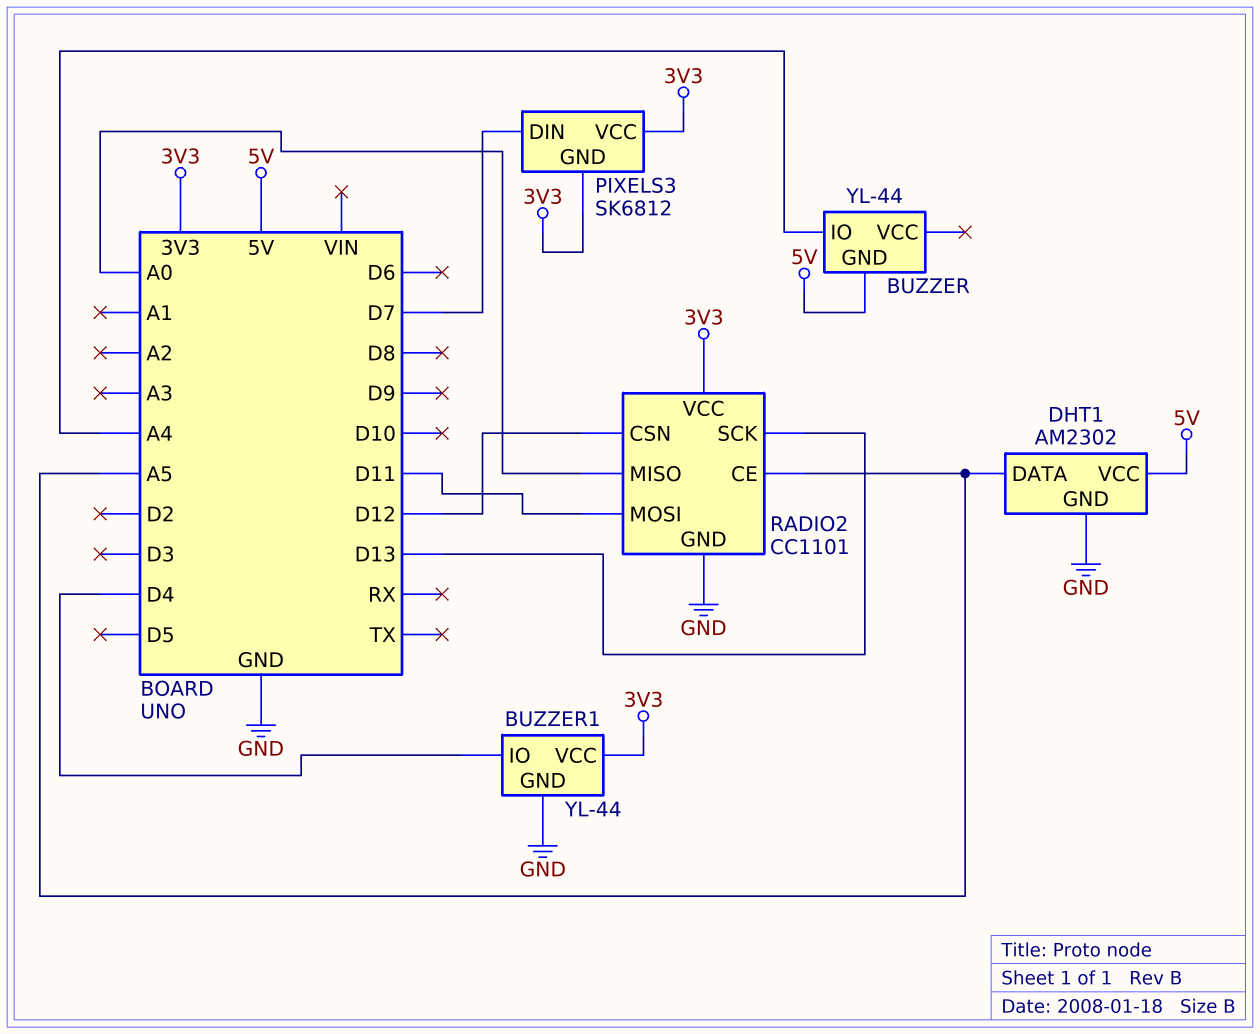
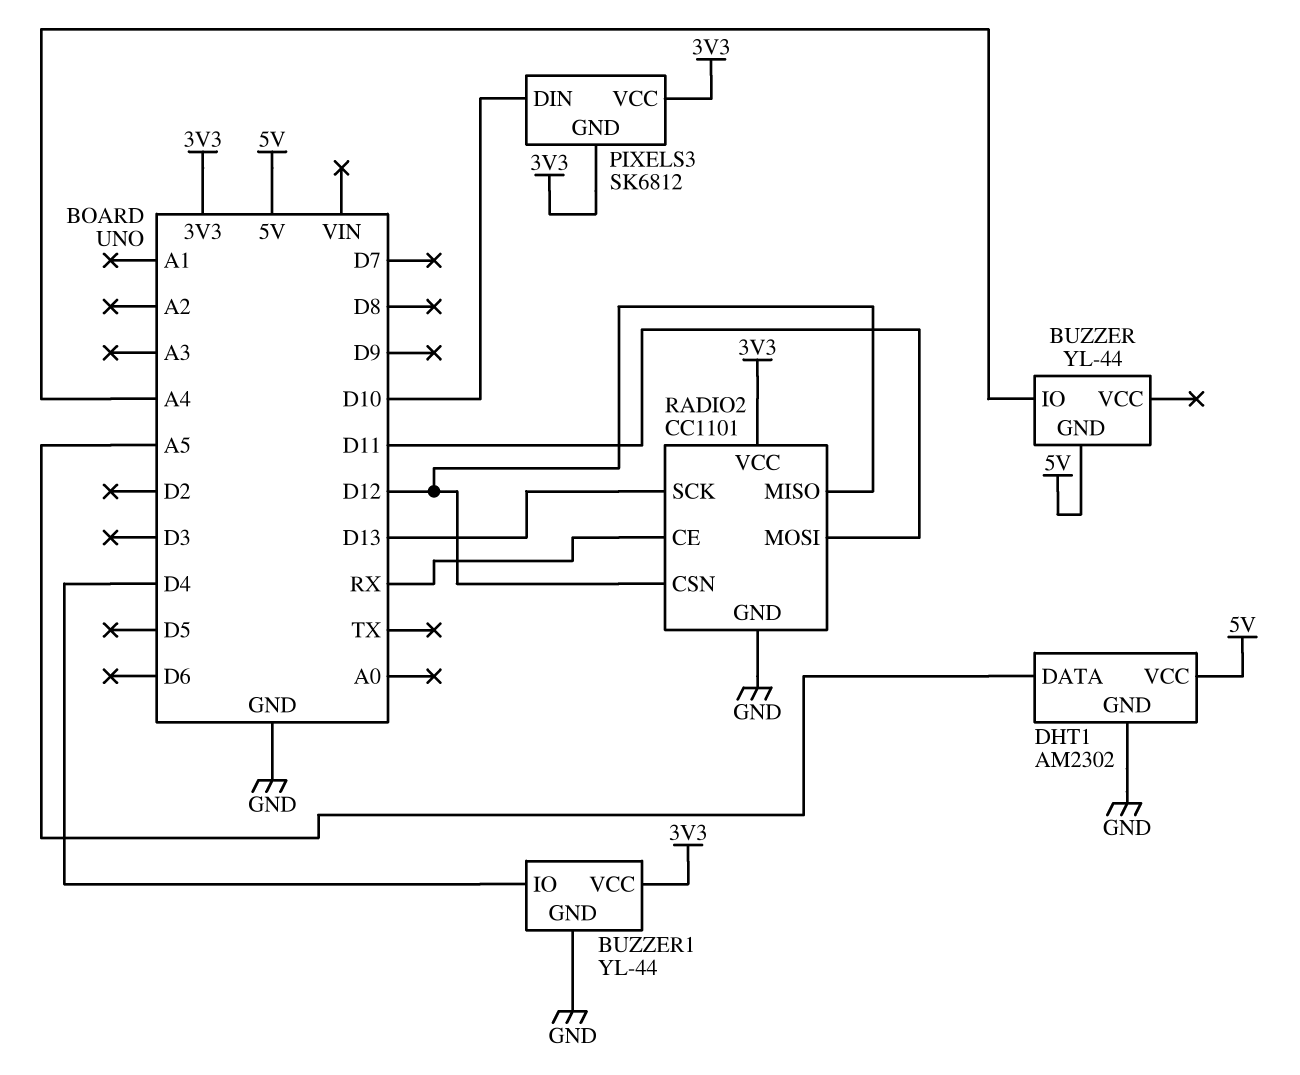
PIXELS3 pin DIN: D7 -> D10
RADIO2 pin CE: A5 -> RX
RADIO2 pin MISO: A0 -> D12

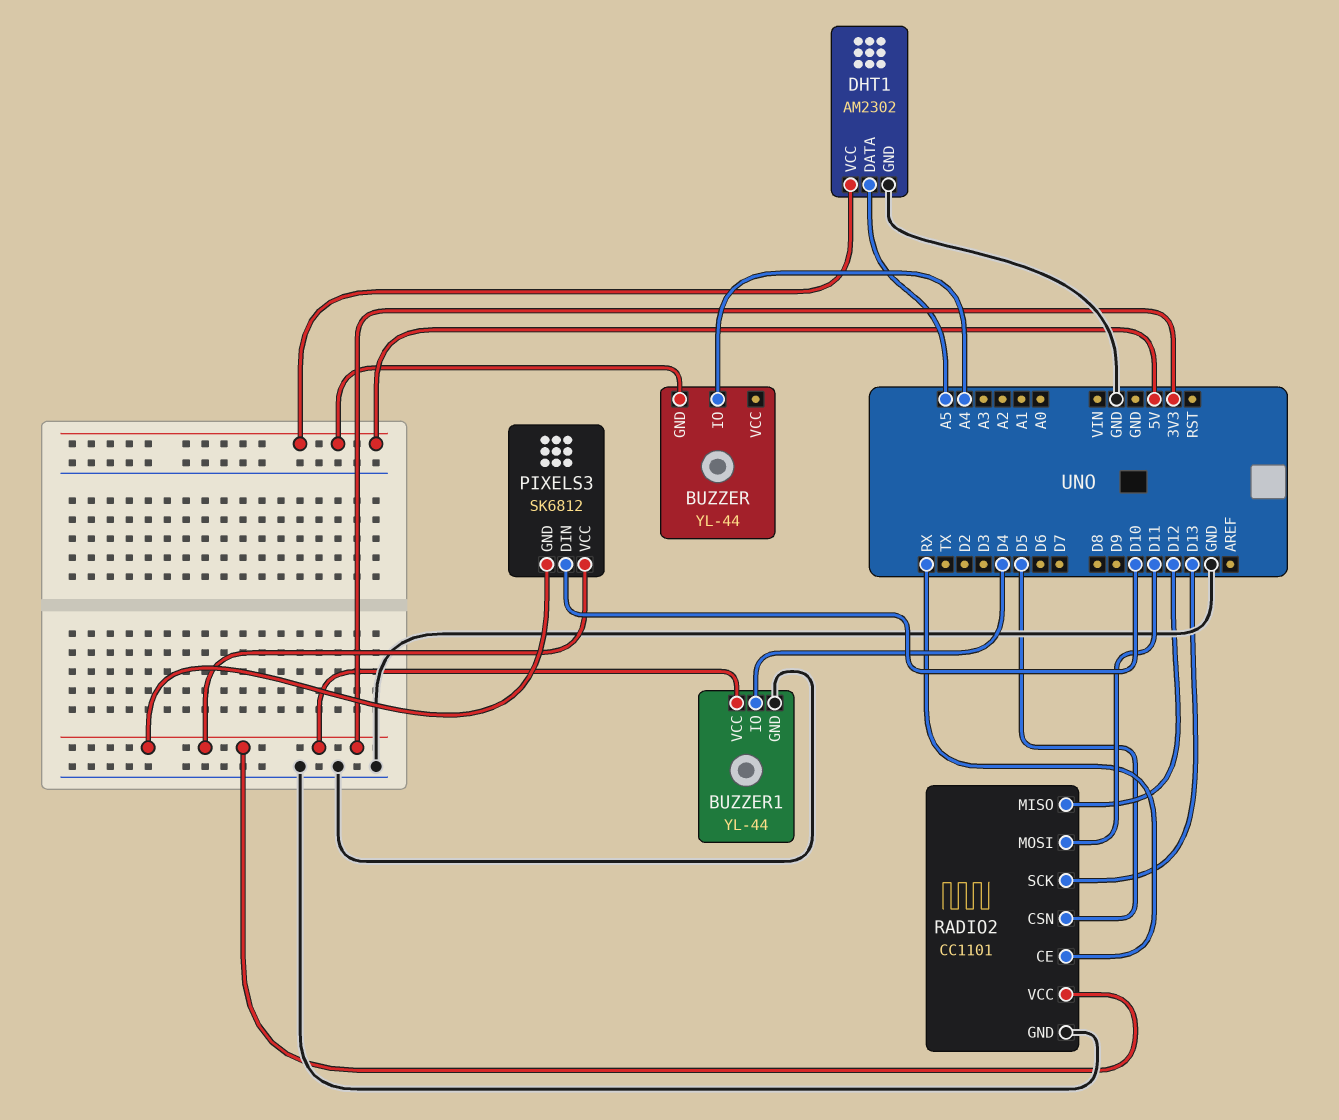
RADIO2 pin CSN: D12 -> D5

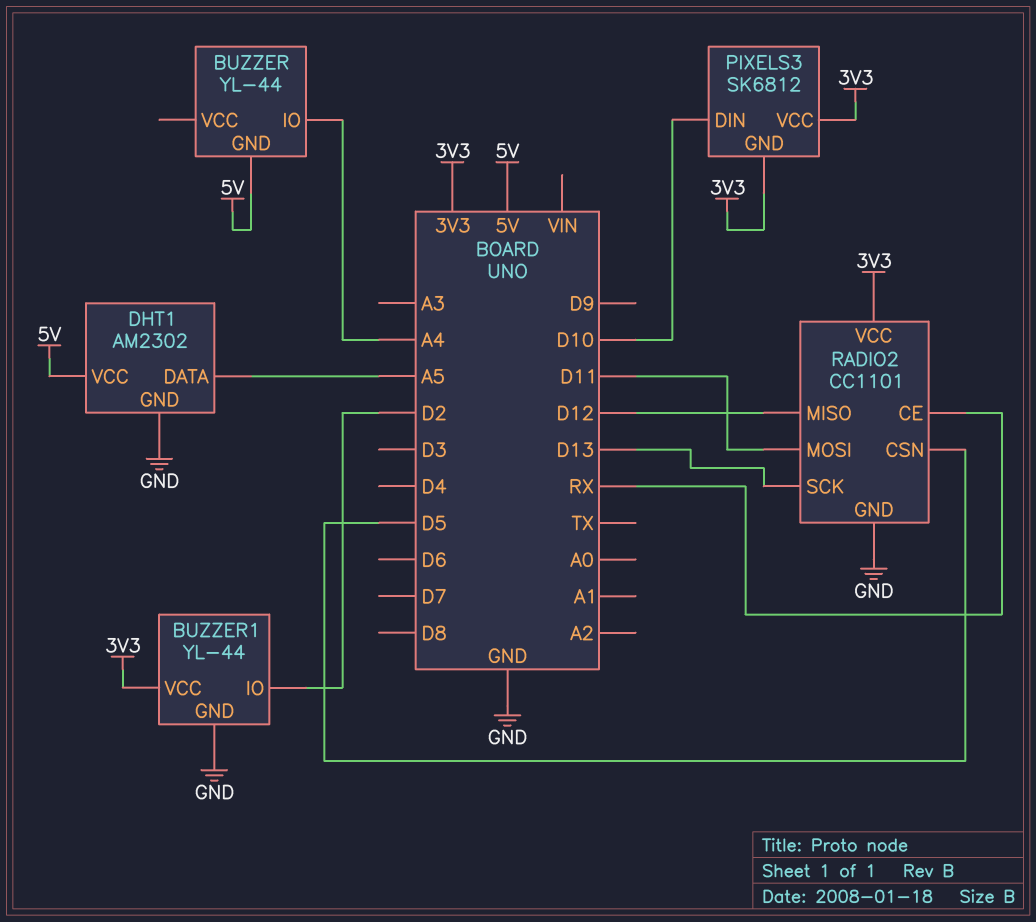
BUZZER1 pin IO: D4 -> D2

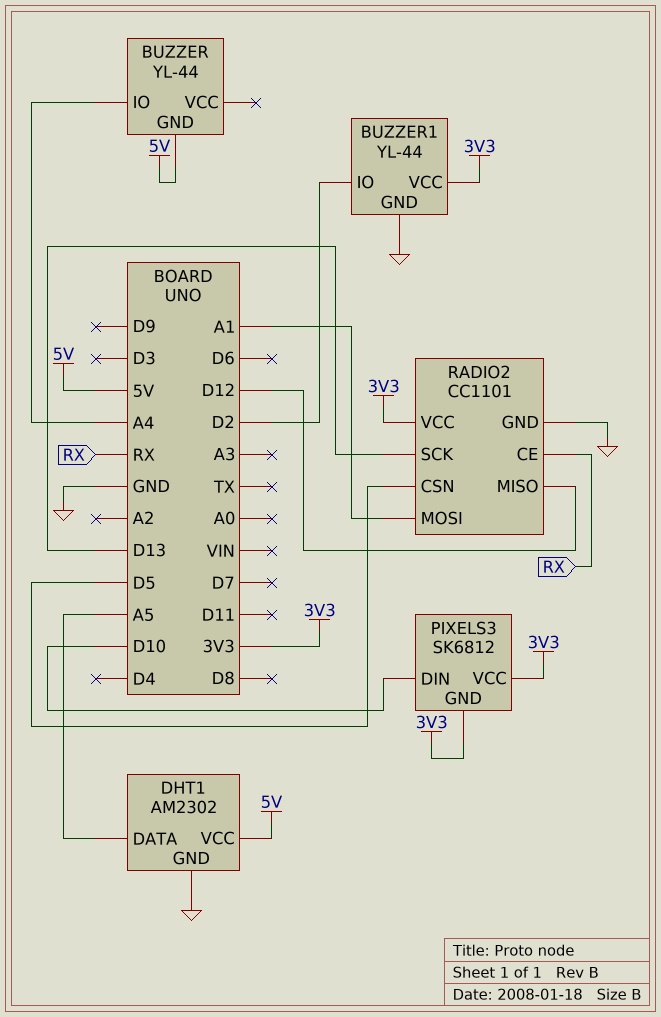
RADIO2 pin MOSI: D11 -> A1

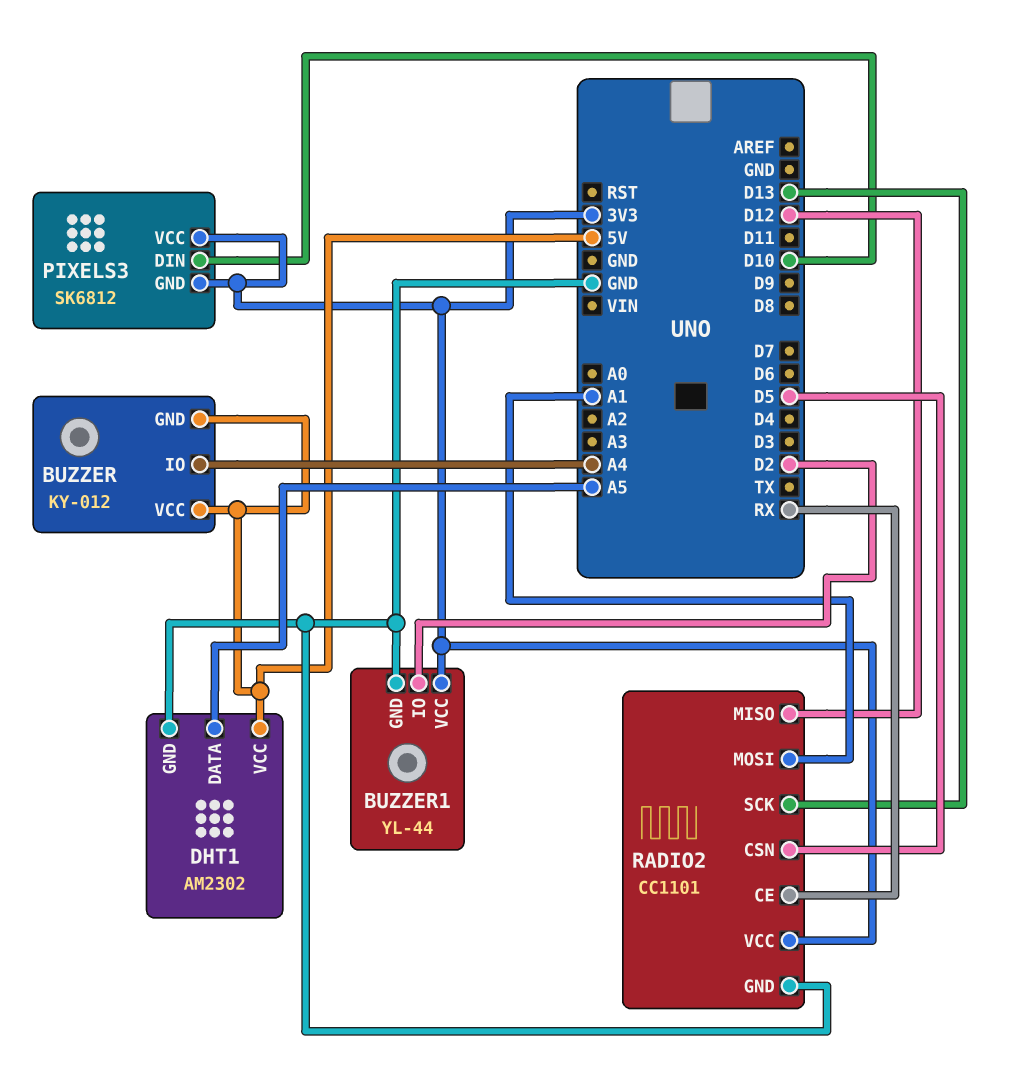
BUZZER: YL-44 -> KY-012
BUZZER pin VCC: none -> 5V

